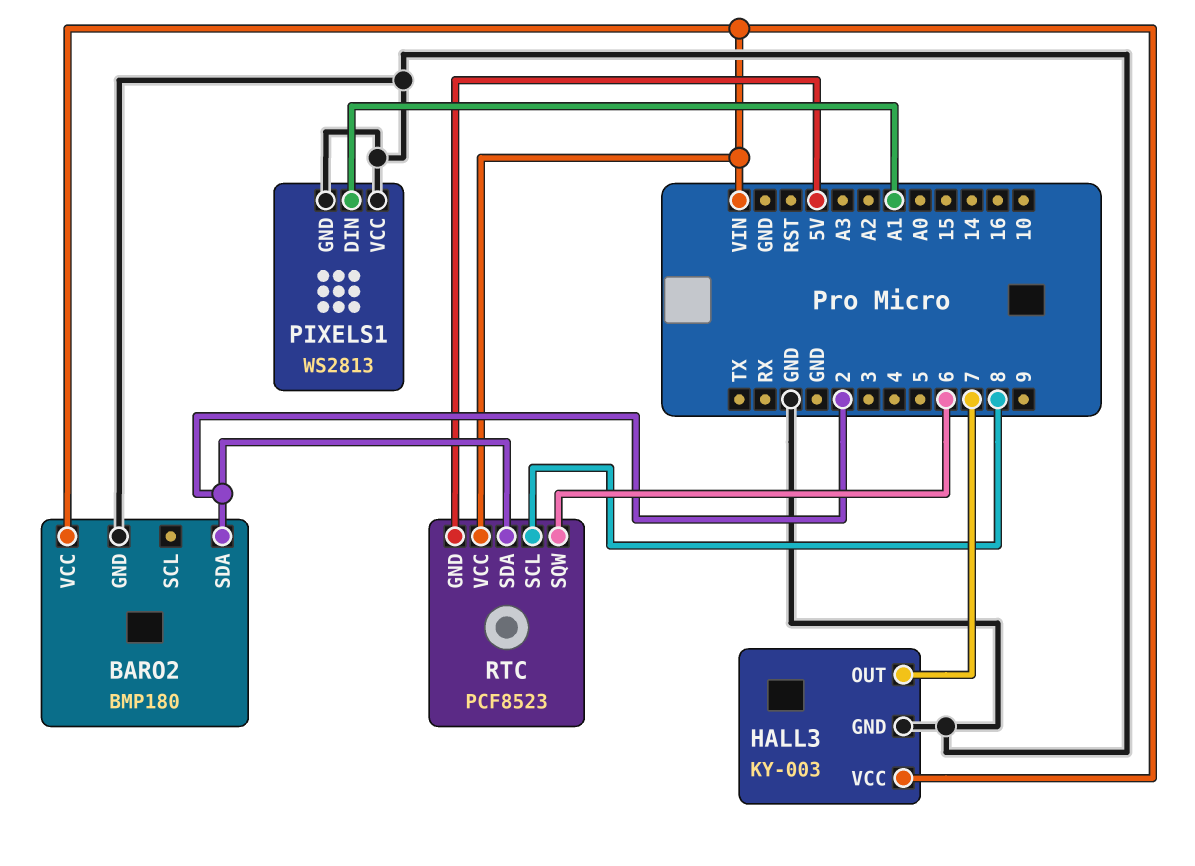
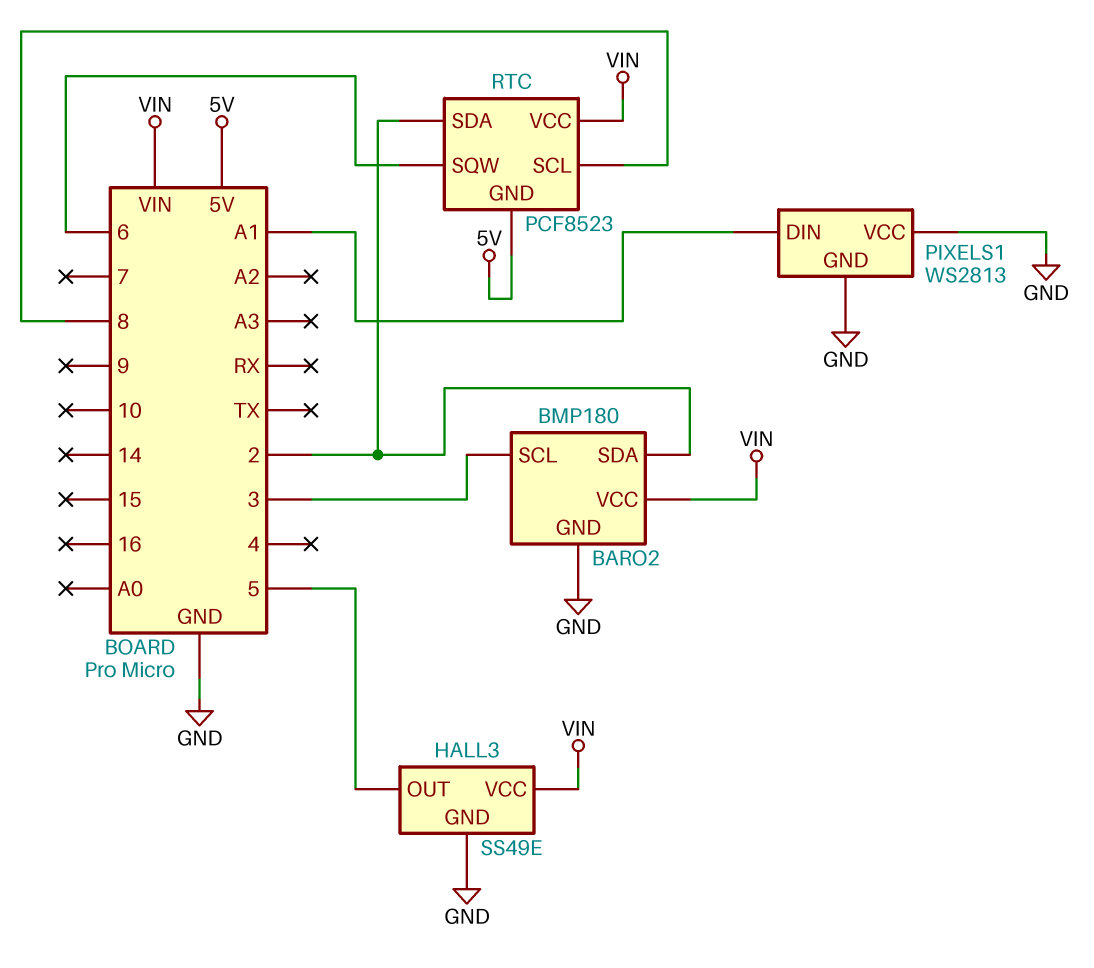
BARO2 pin SCL: none -> 3
HALL3: KY-003 -> SS49E
HALL3 pin OUT: 7 -> 5

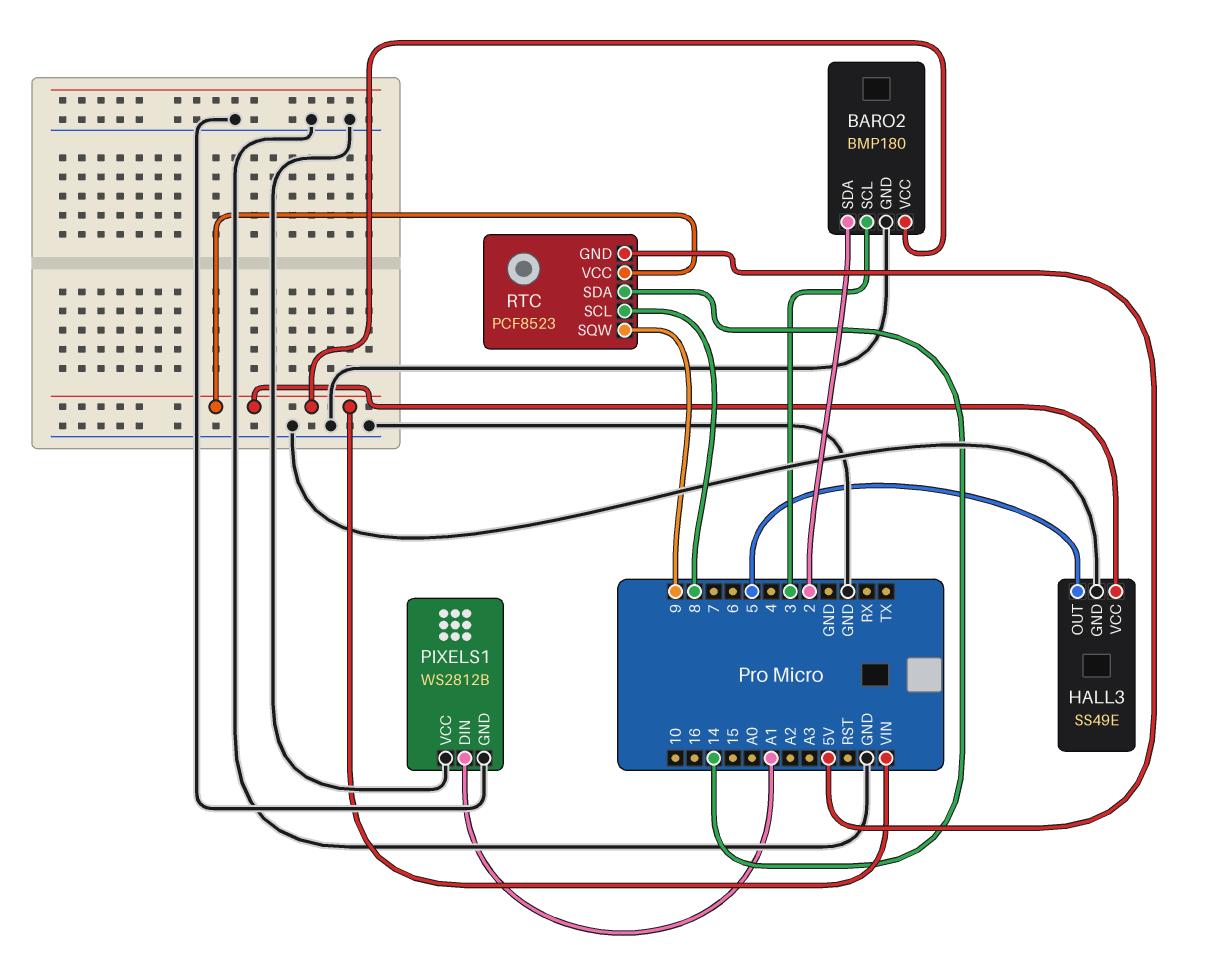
PIXELS1: WS2813 -> WS2812B
RTC pin SDA: 2 -> 14
RTC pin SQW: 6 -> 9

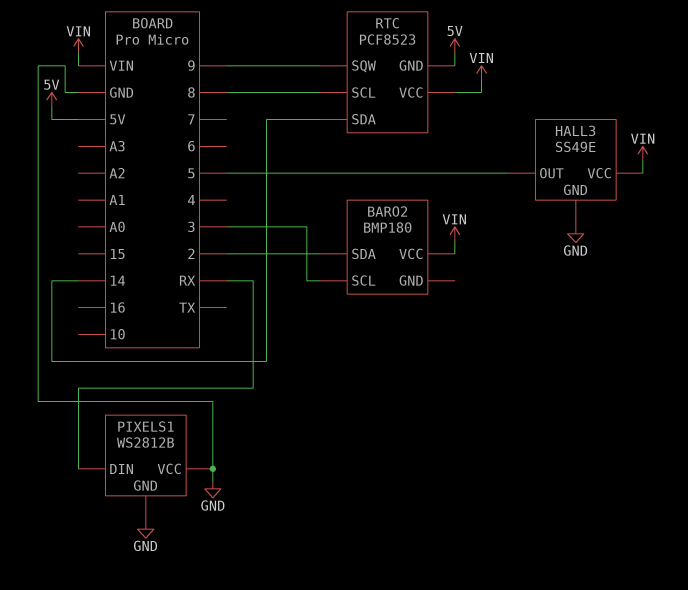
BARO2 pin GND: GND -> none
PIXELS1 pin DIN: A1 -> RX

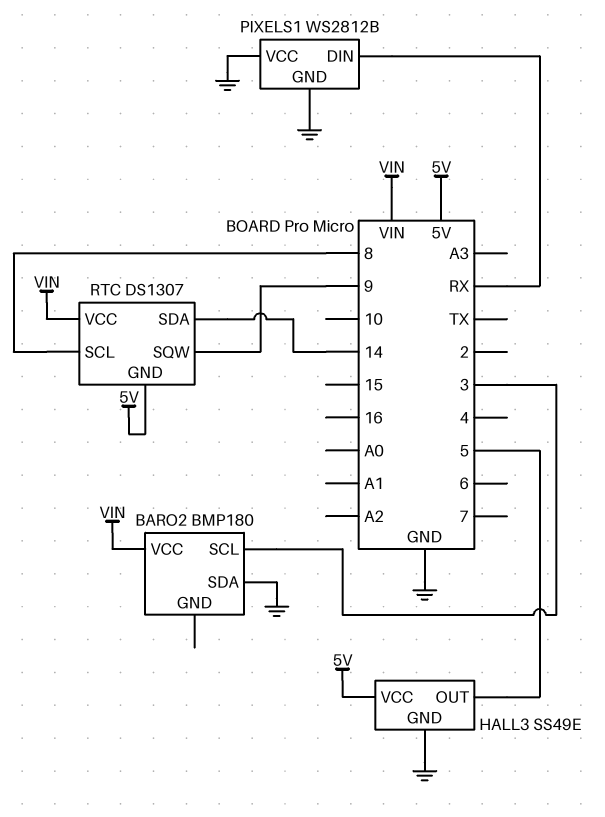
BARO2 pin SDA: 2 -> GND
HALL3 pin VCC: VIN -> 5V
RTC: PCF8523 -> DS1307

